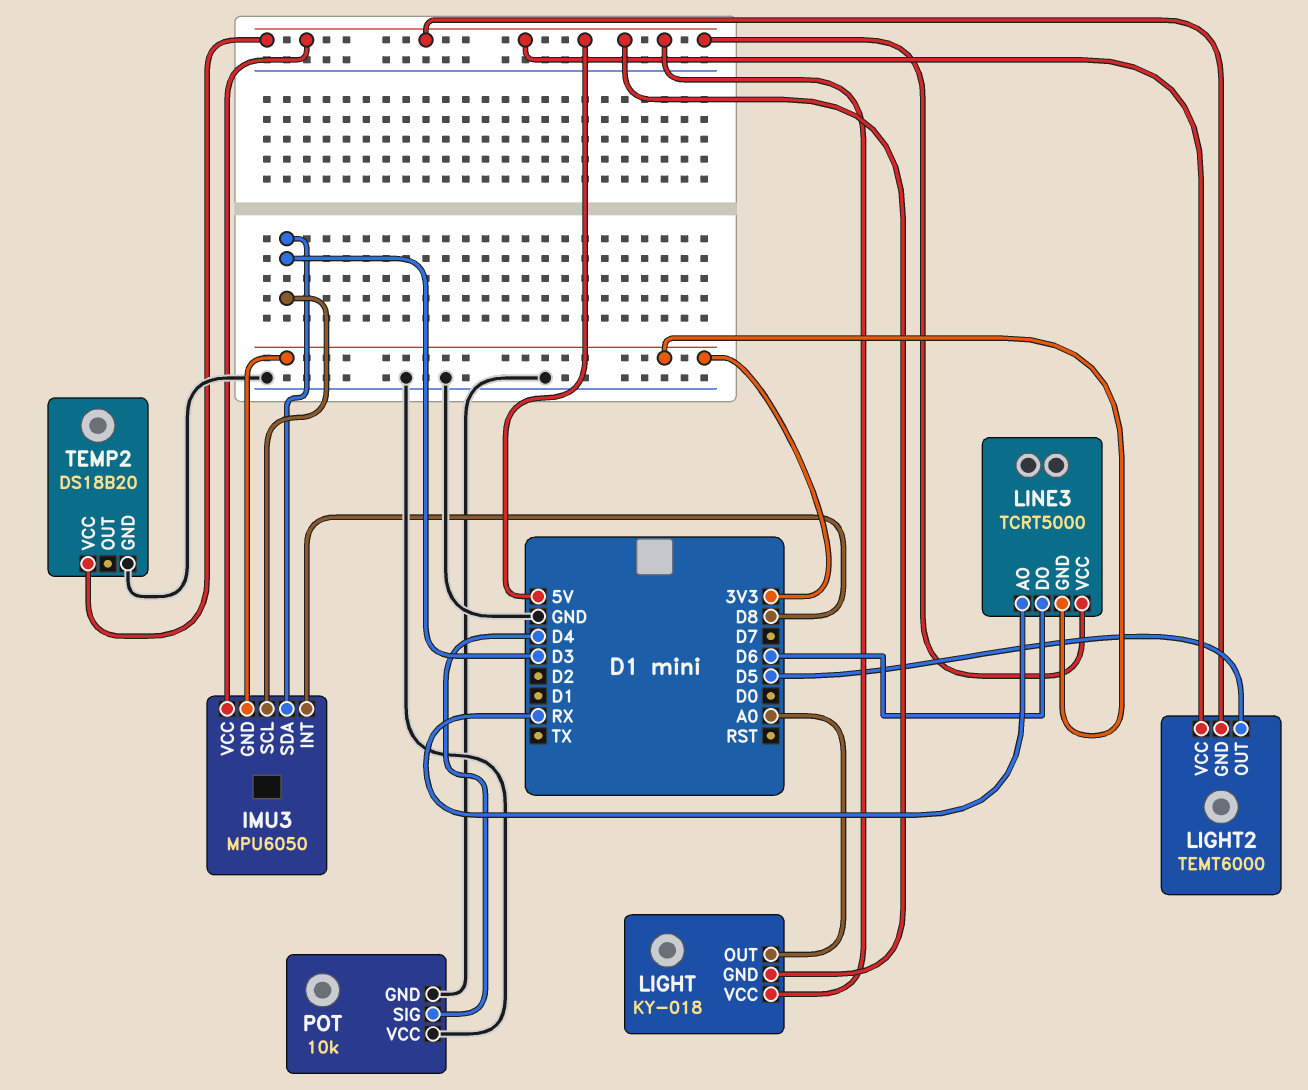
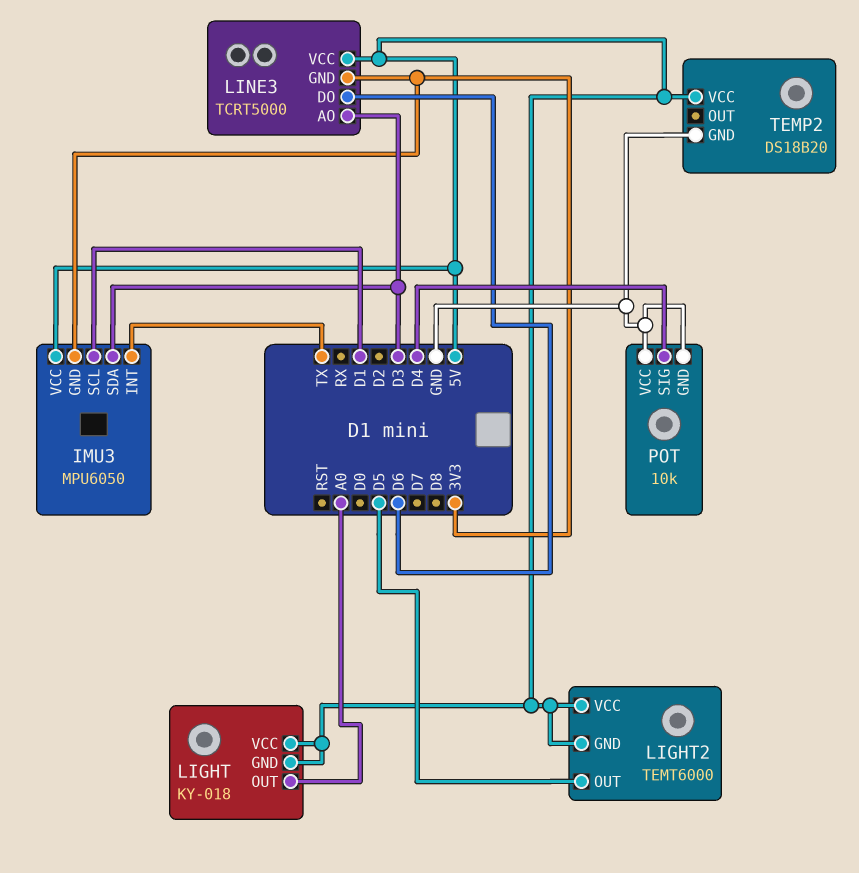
IMU3 pin INT: D8 -> TX
IMU3 pin SCL: D3 -> D1
LINE3 pin AO: RX -> D3

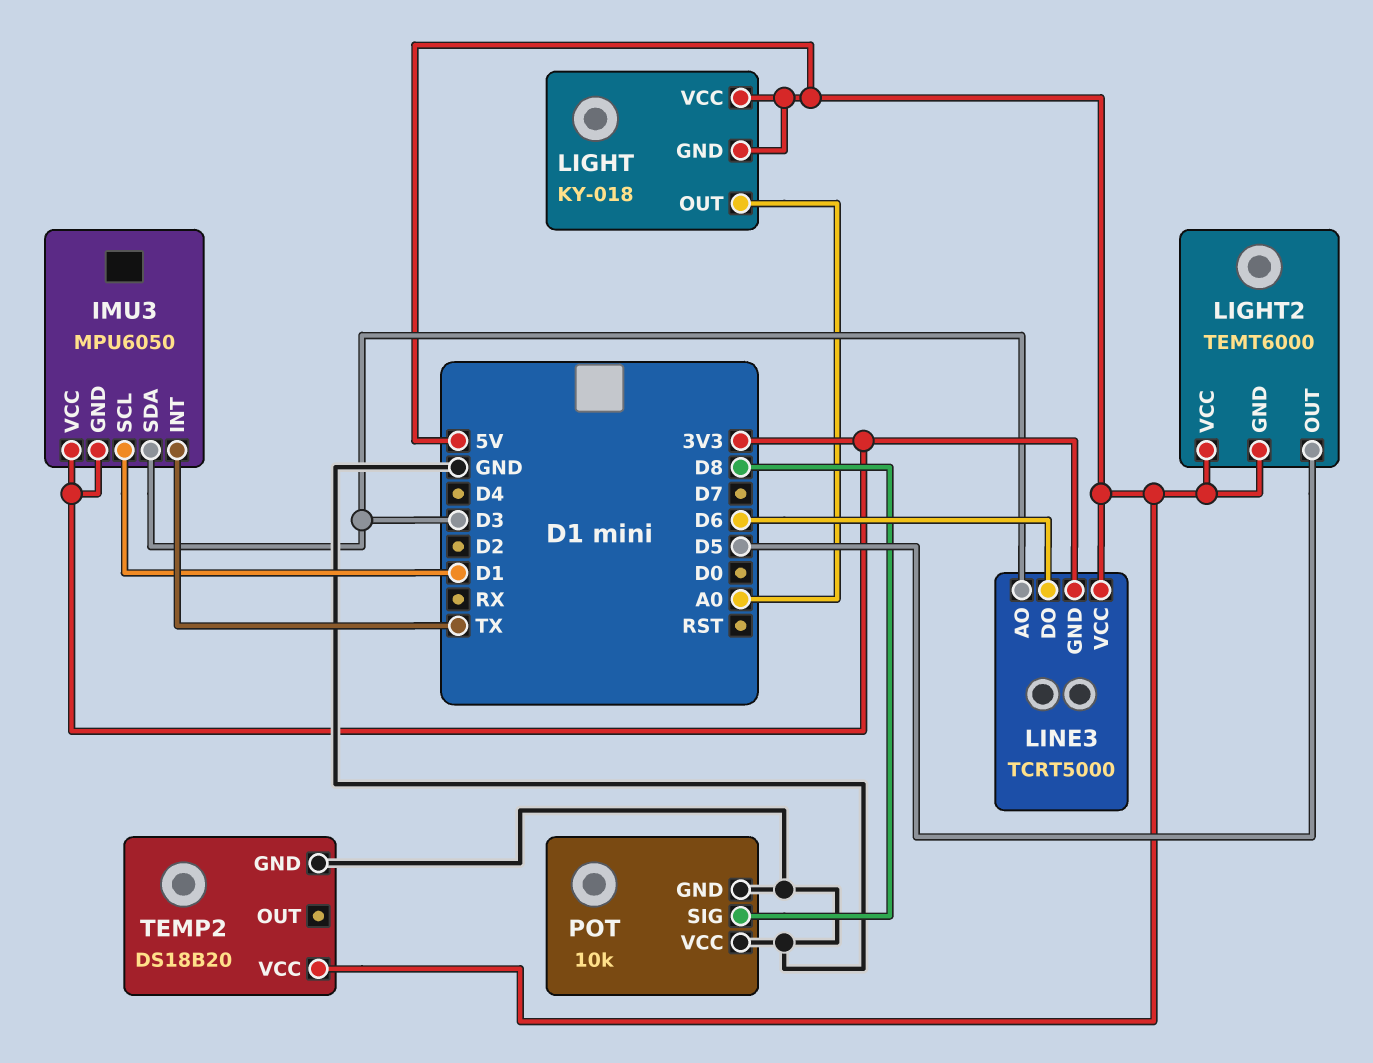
IMU3 pin VCC: 5V -> 3V3
POT pin SIG: D4 -> D8

